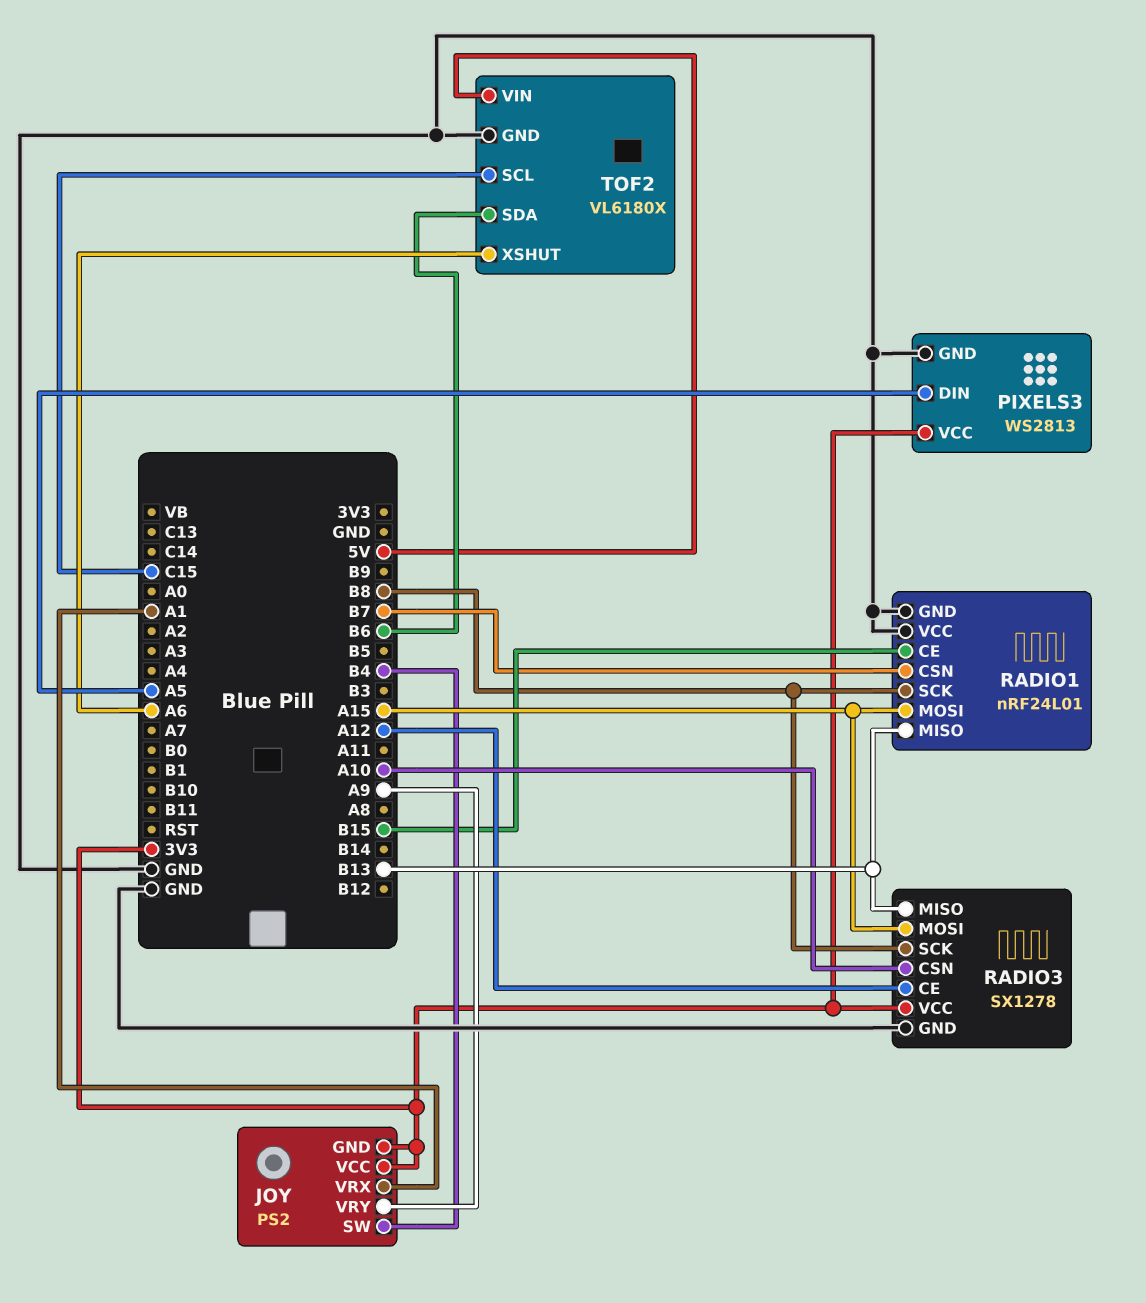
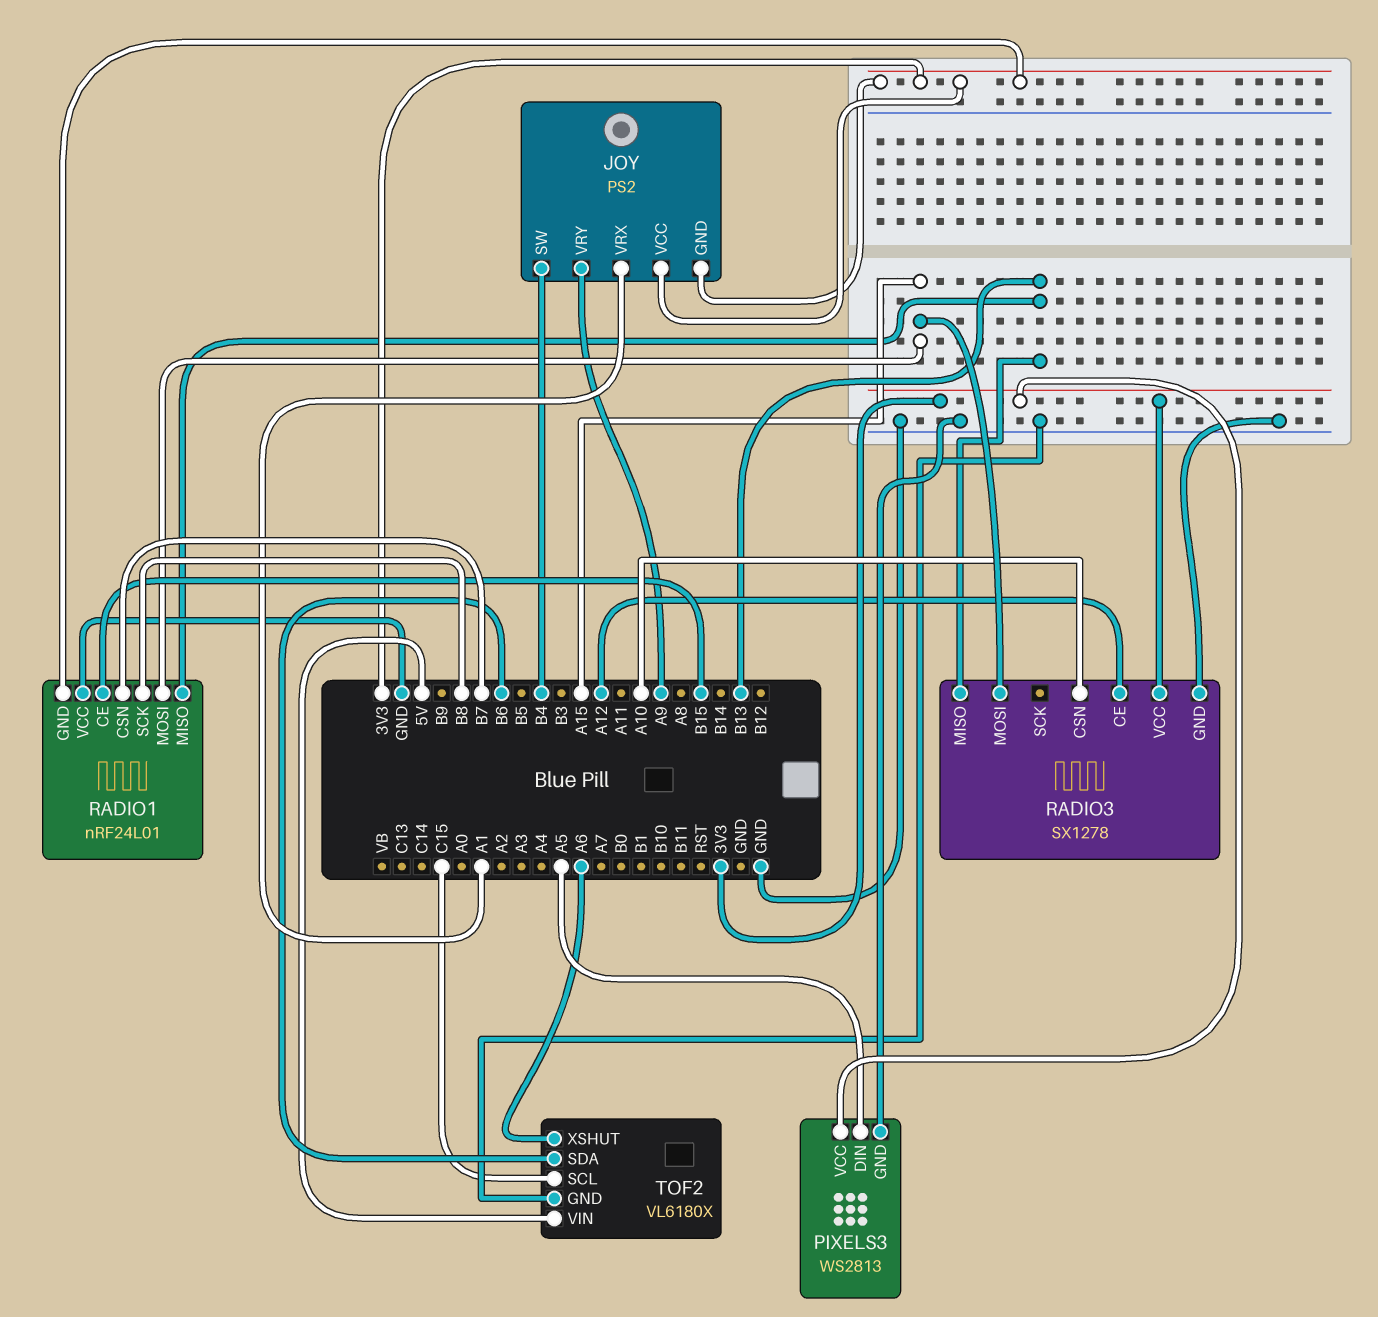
RADIO1 pin GND: GND -> 3V3
RADIO3 pin SCK: B8 -> none

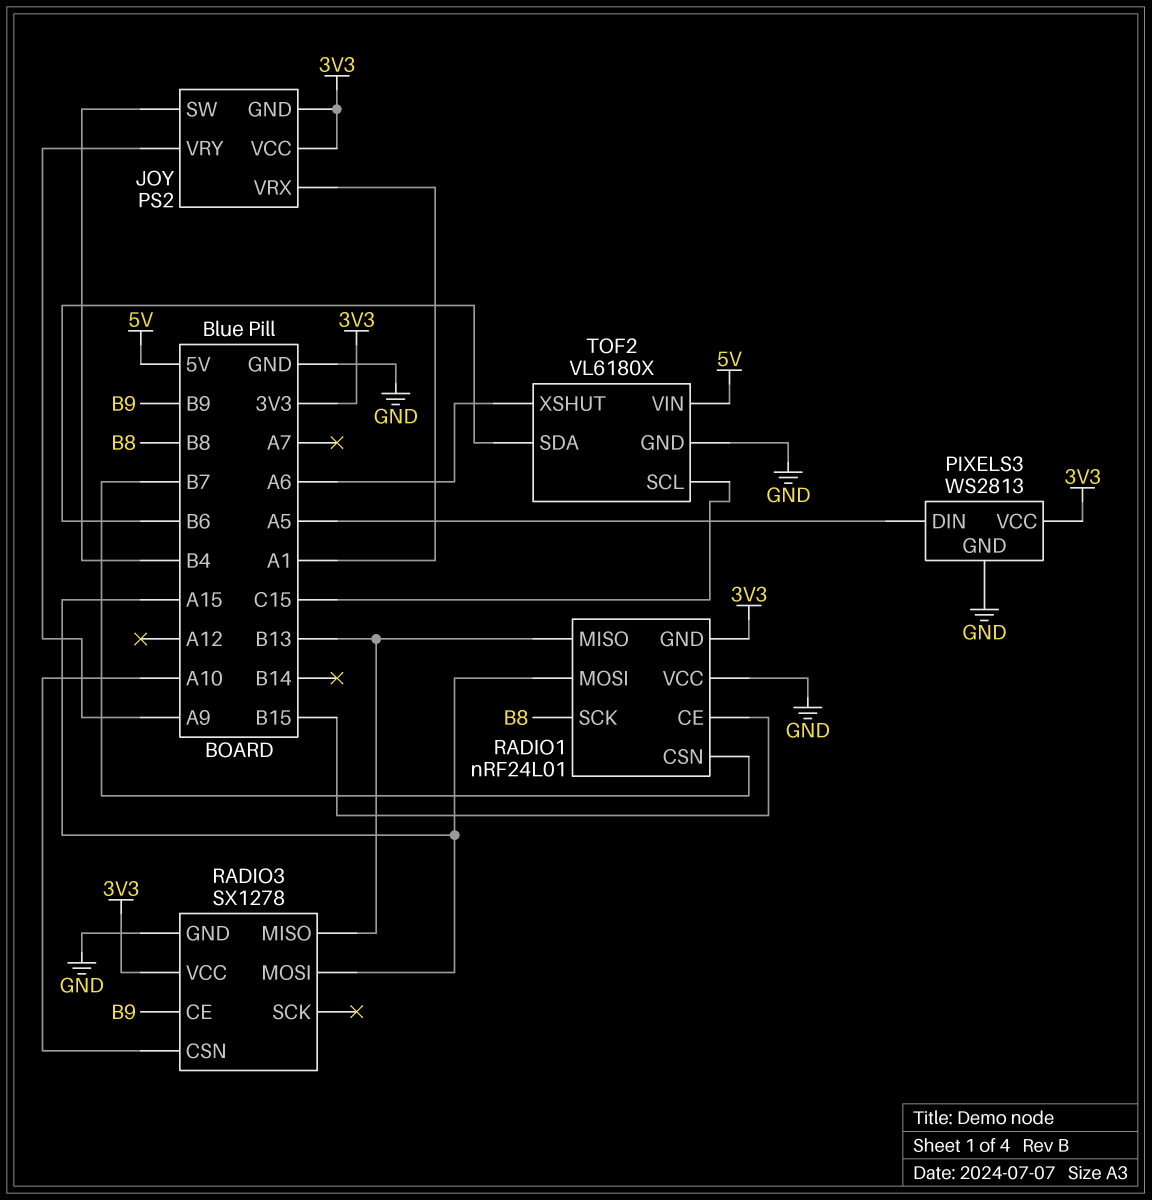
RADIO3 pin CE: A12 -> B9

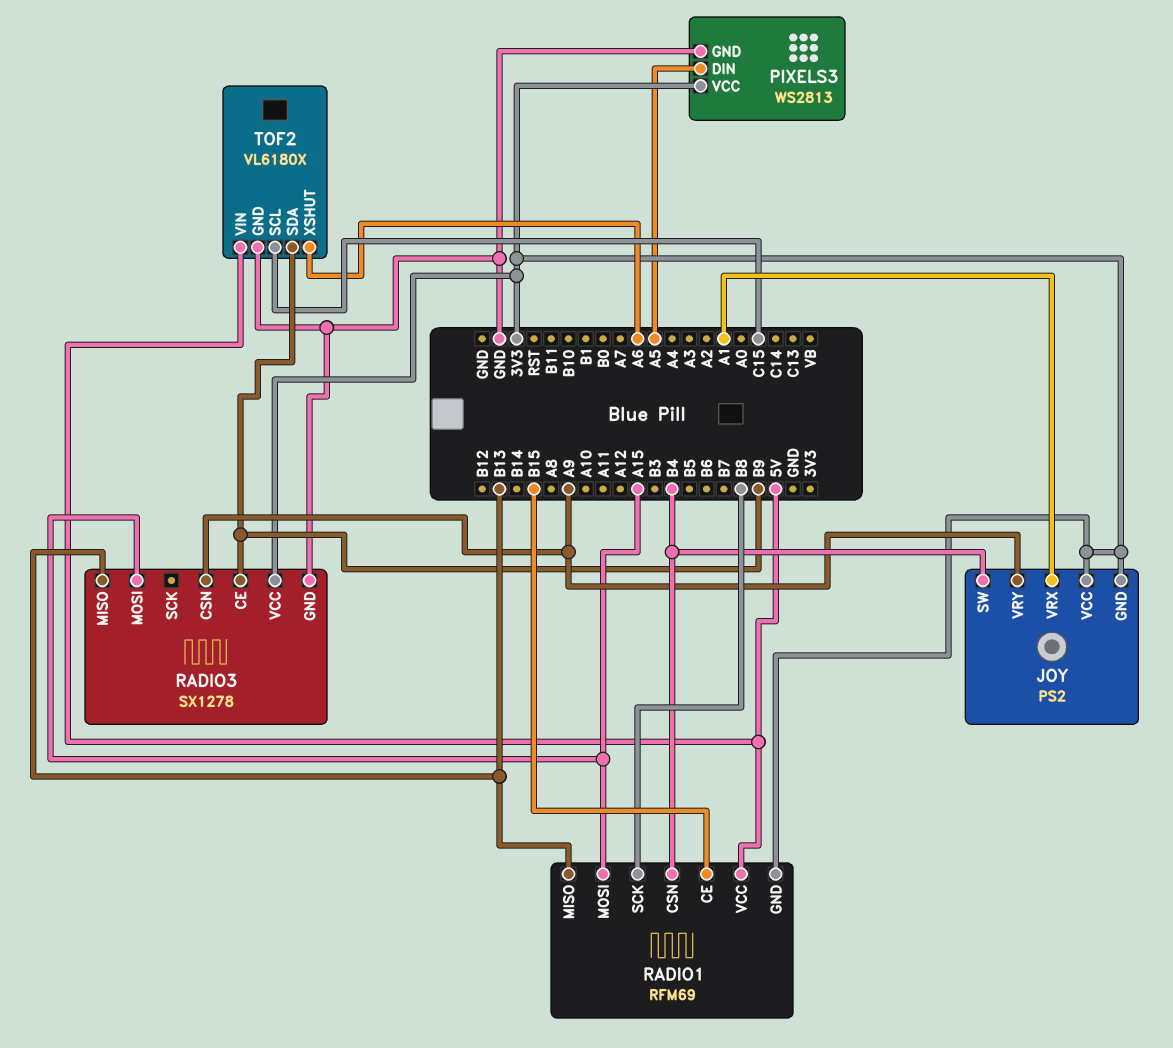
RADIO1: nRF24L01 -> RFM69
RADIO1 pin CSN: B7 -> B4
RADIO1 pin VCC: GND -> 5V
RADIO3 pin CSN: A10 -> A9
TOF2 pin SDA: B6 -> B9

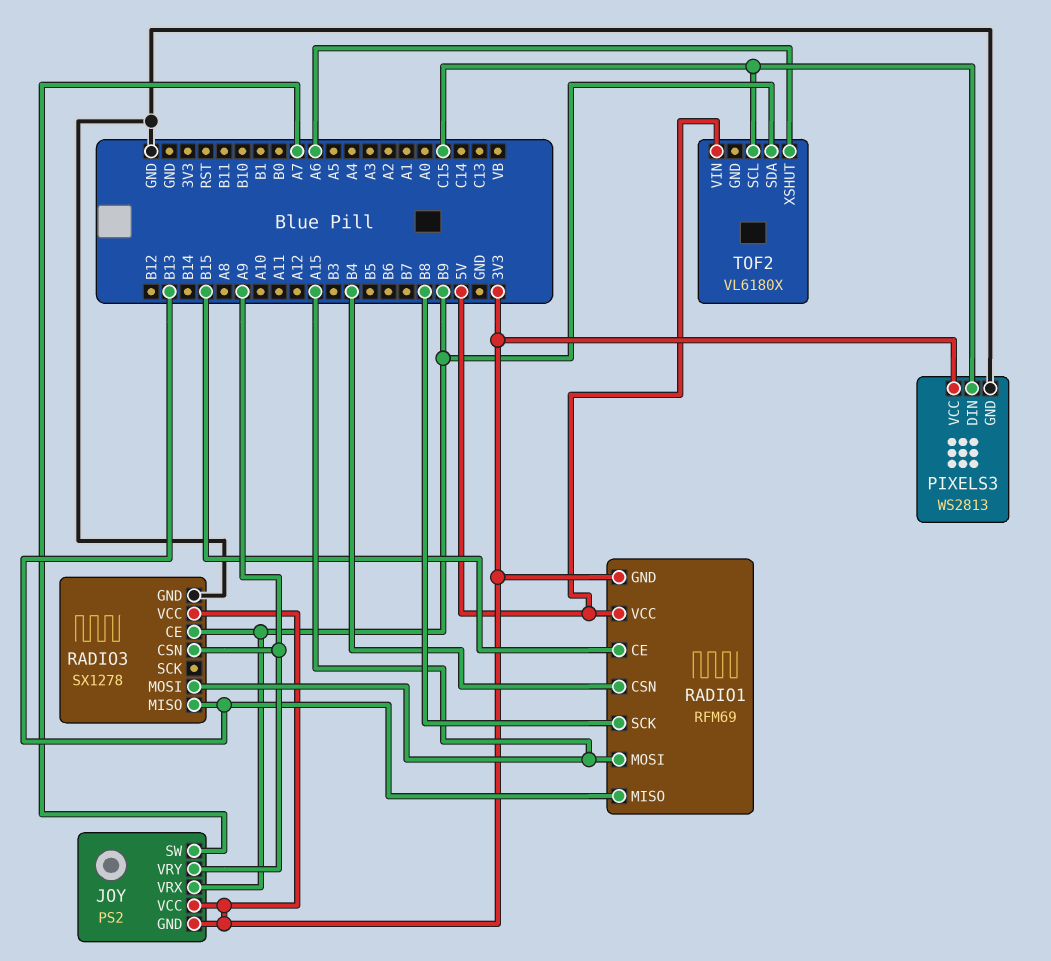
JOY pin SW: B4 -> A7
JOY pin VRX: A1 -> B9
PIXELS3 pin DIN: A5 -> C15
TOF2 pin GND: GND -> none

